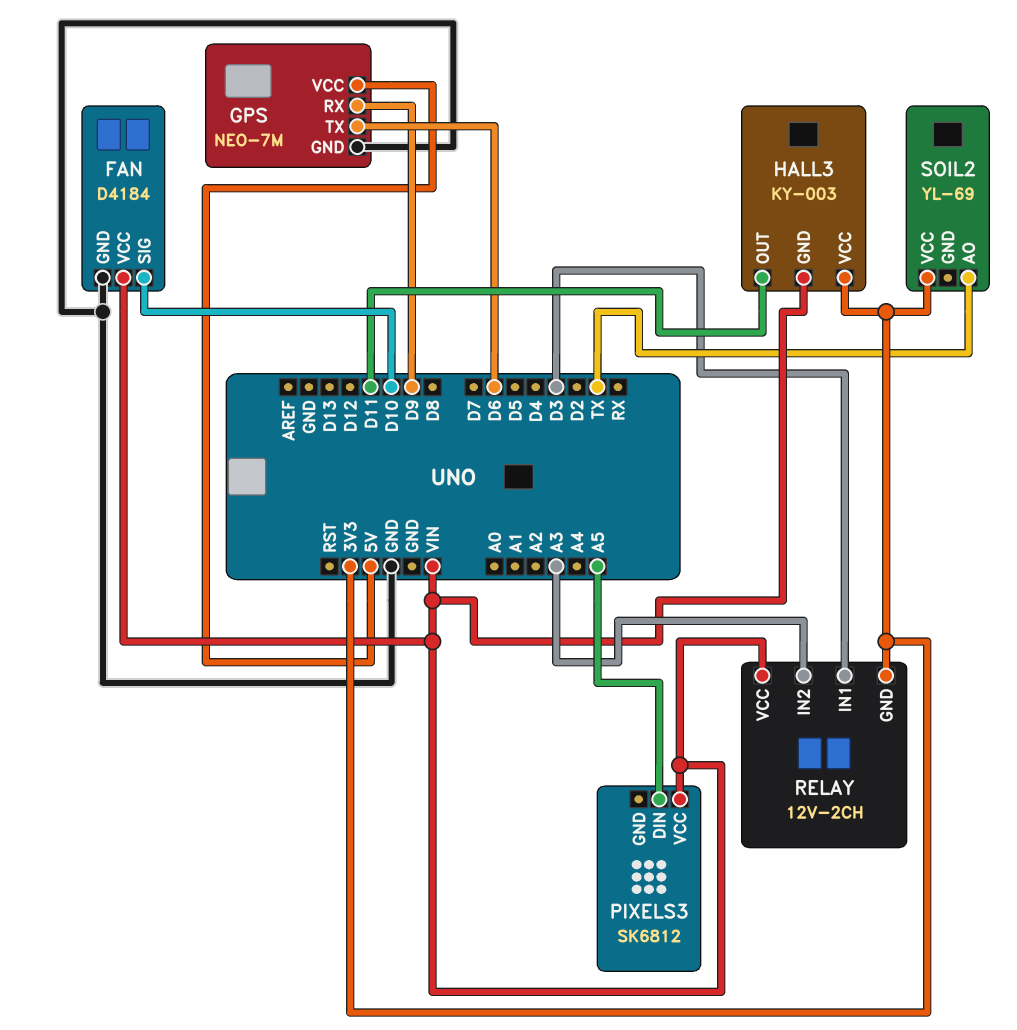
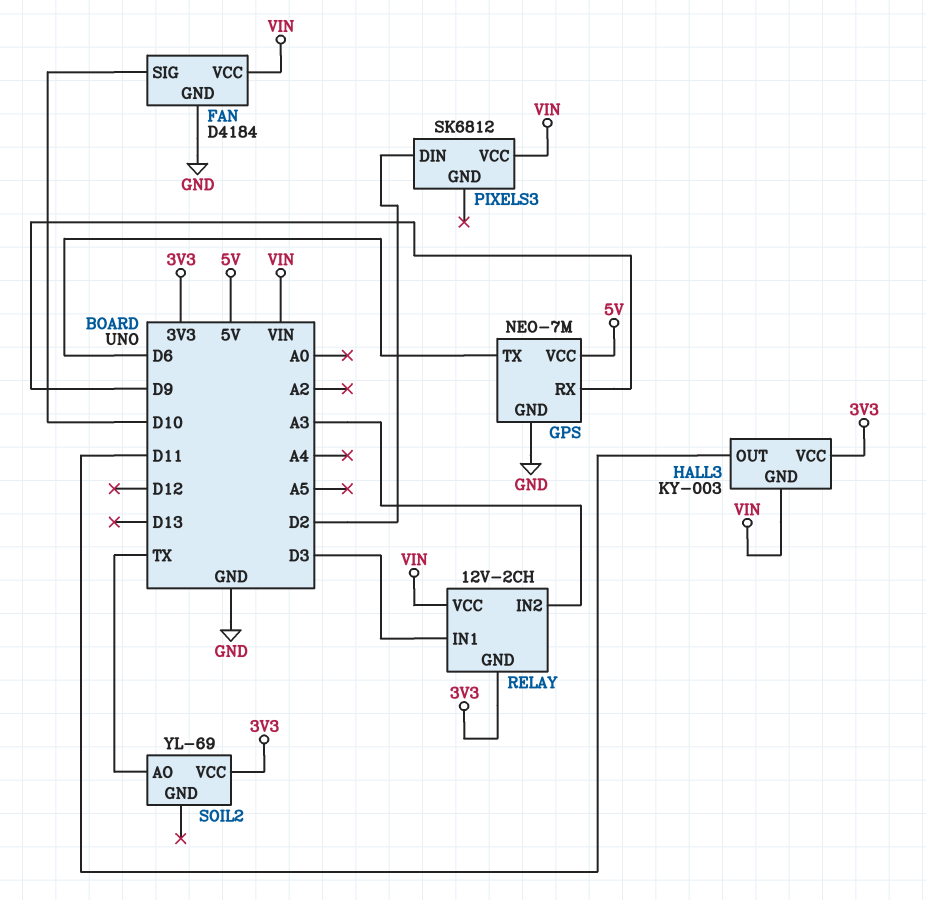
PIXELS3 pin DIN: A5 -> D2

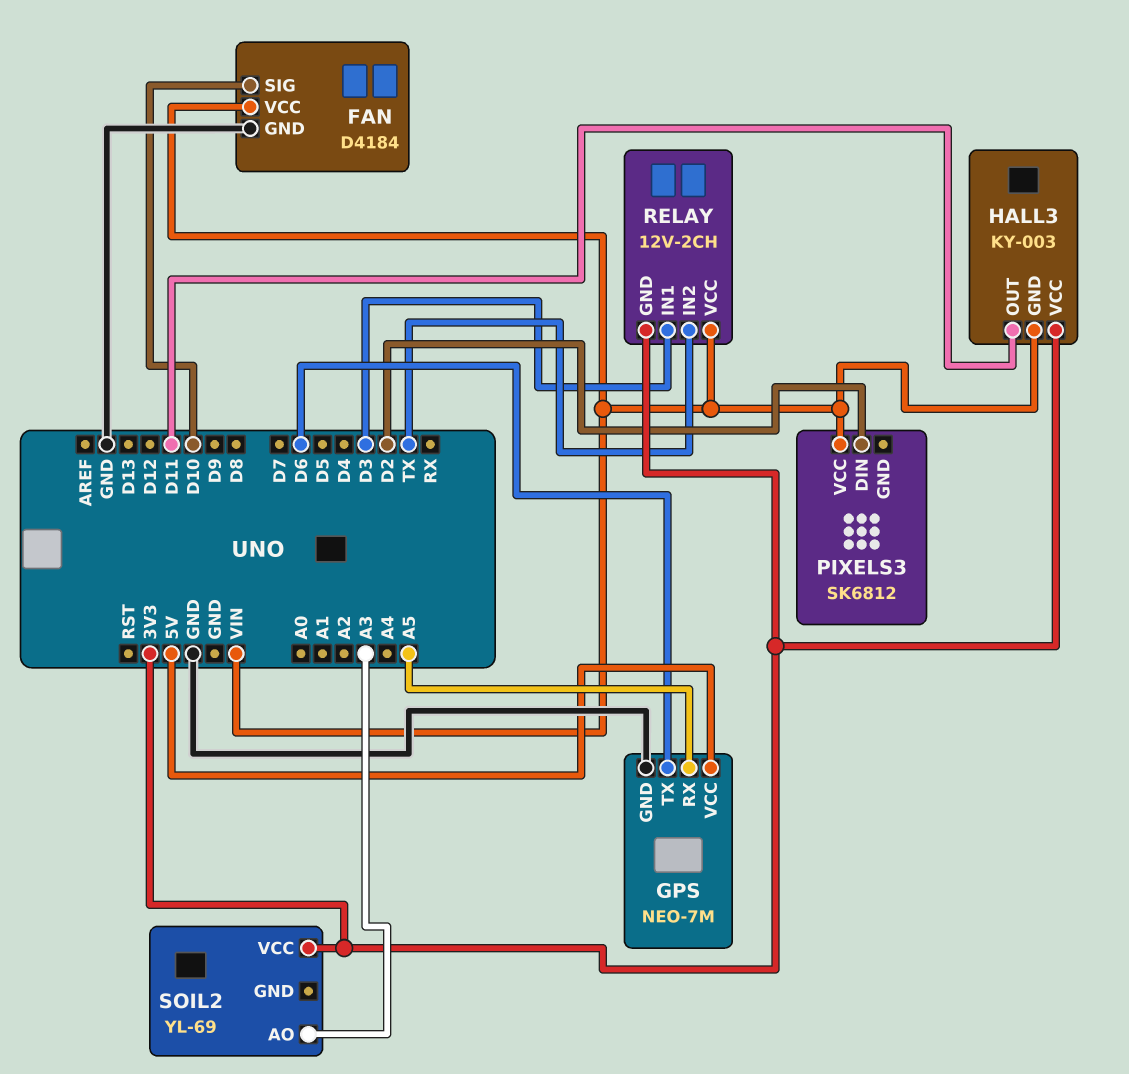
GPS pin RX: D9 -> A5
RELAY pin IN2: A3 -> TX
SOIL2 pin AO: TX -> A3

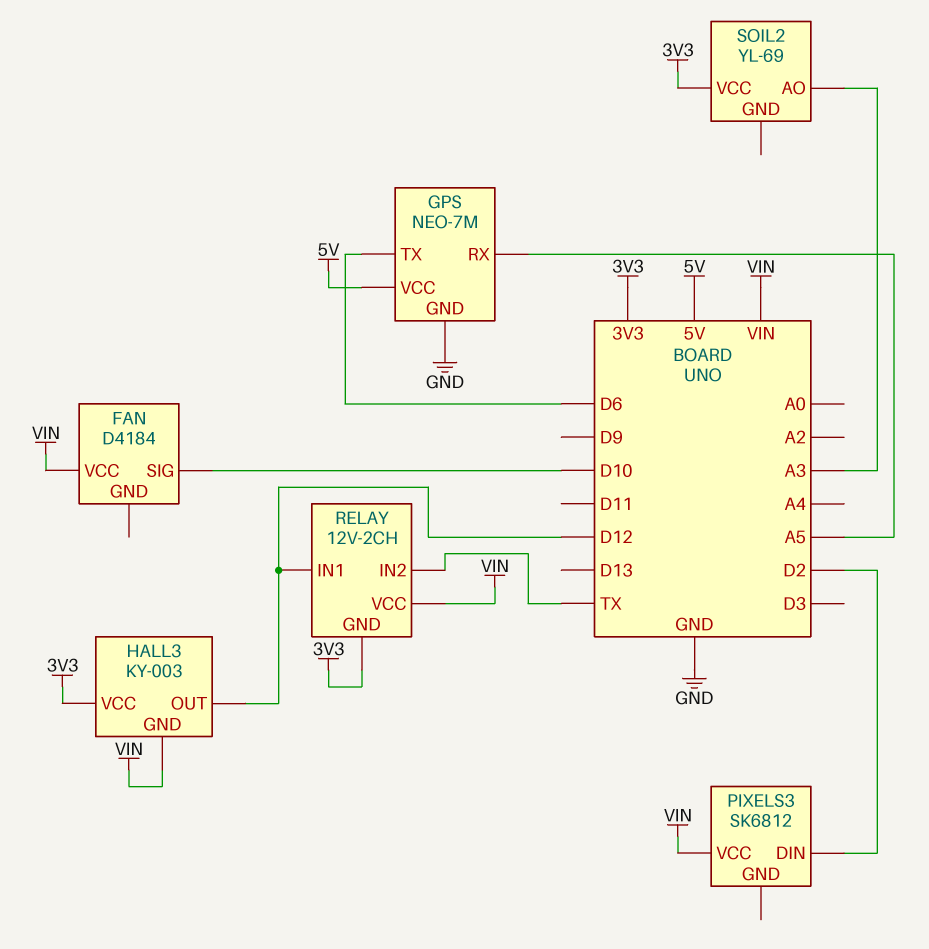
FAN pin GND: GND -> none
HALL3 pin OUT: D11 -> D12
RELAY pin IN1: D3 -> D12

